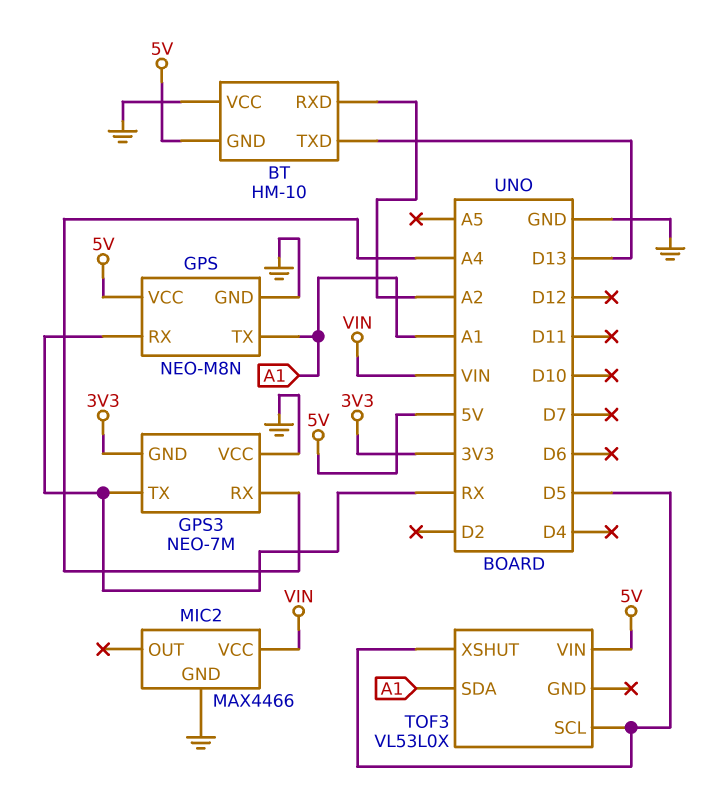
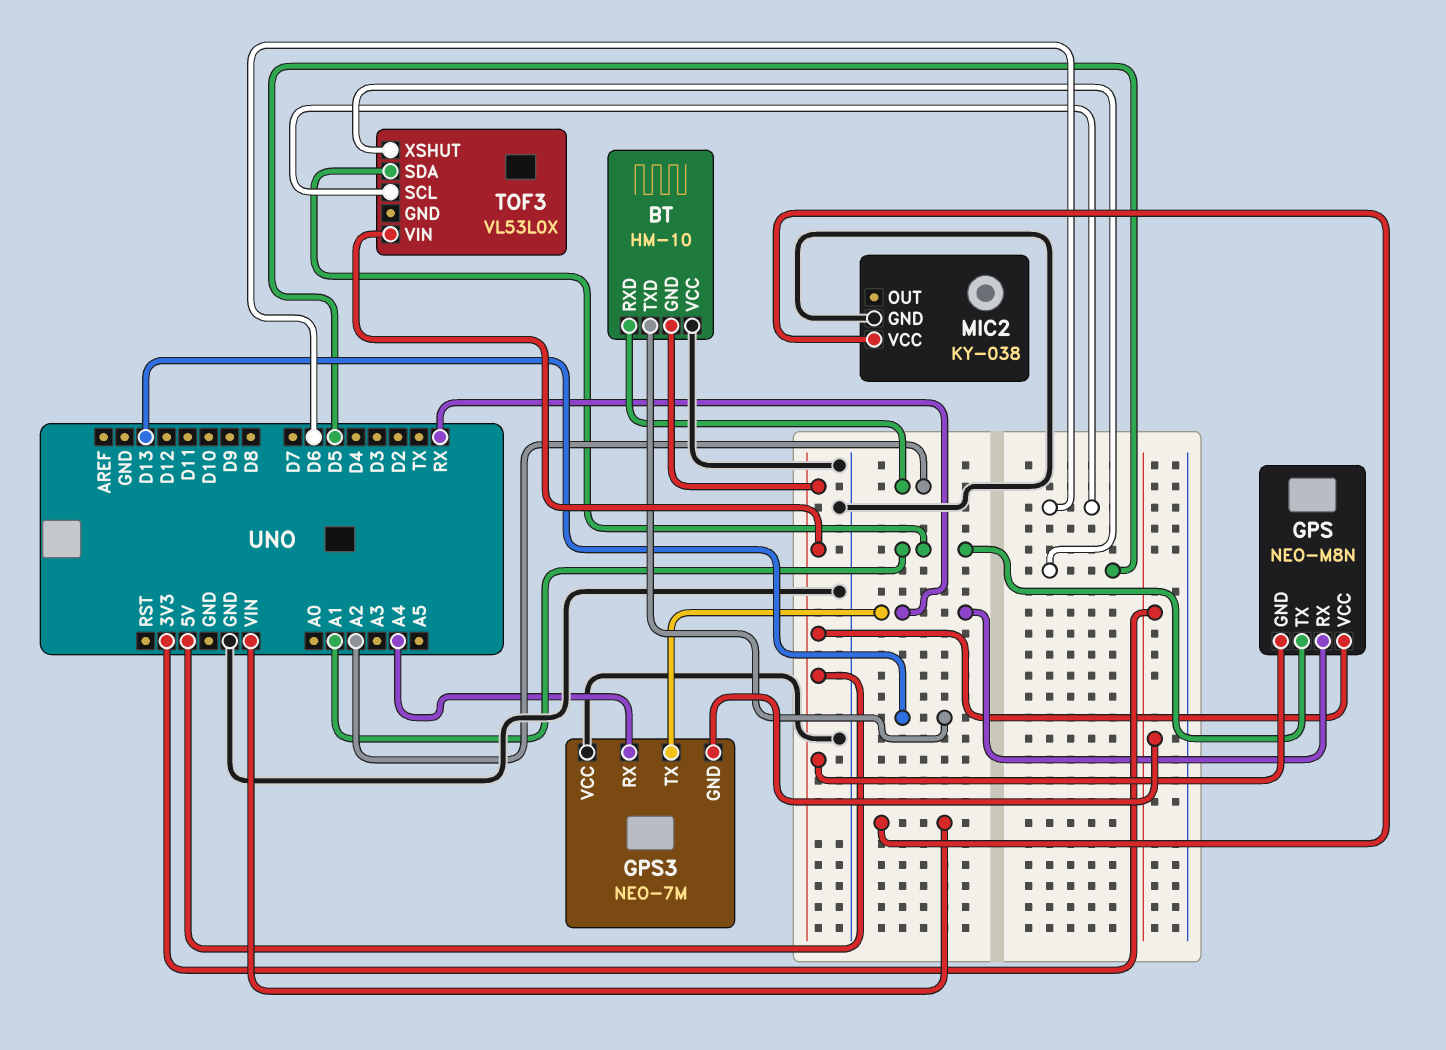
GPS pin GND: GND -> 5V
MIC2: MAX4466 -> KY-038
TOF3 pin SCL: D5 -> D6

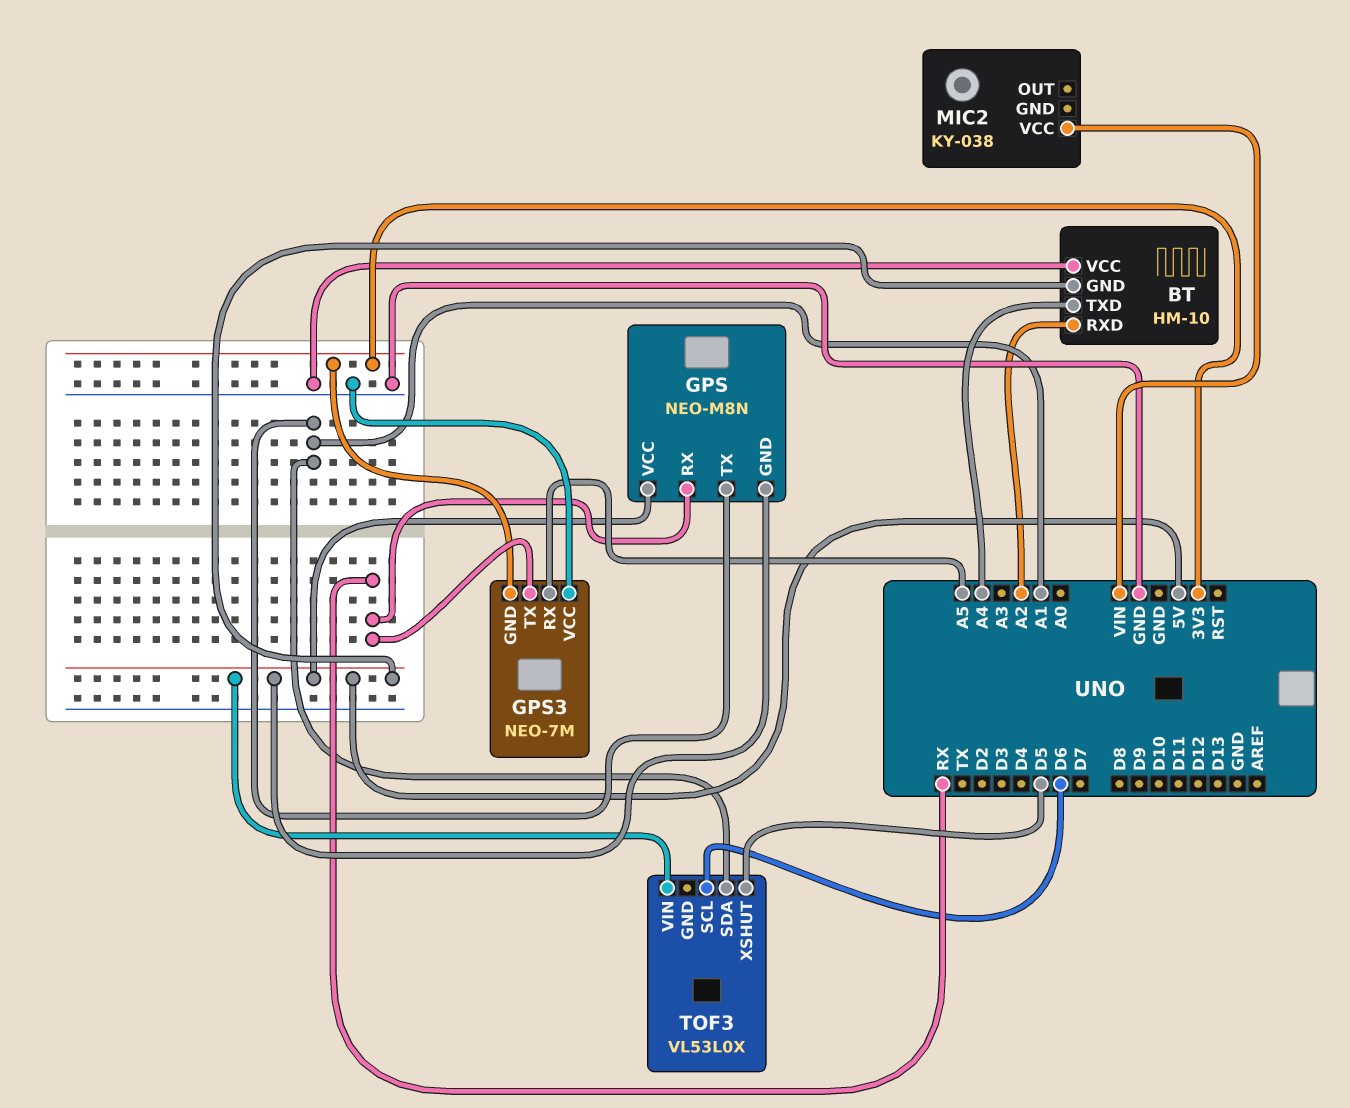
BT pin TXD: D13 -> A4
GPS3 pin RX: A4 -> A5
MIC2 pin GND: GND -> none

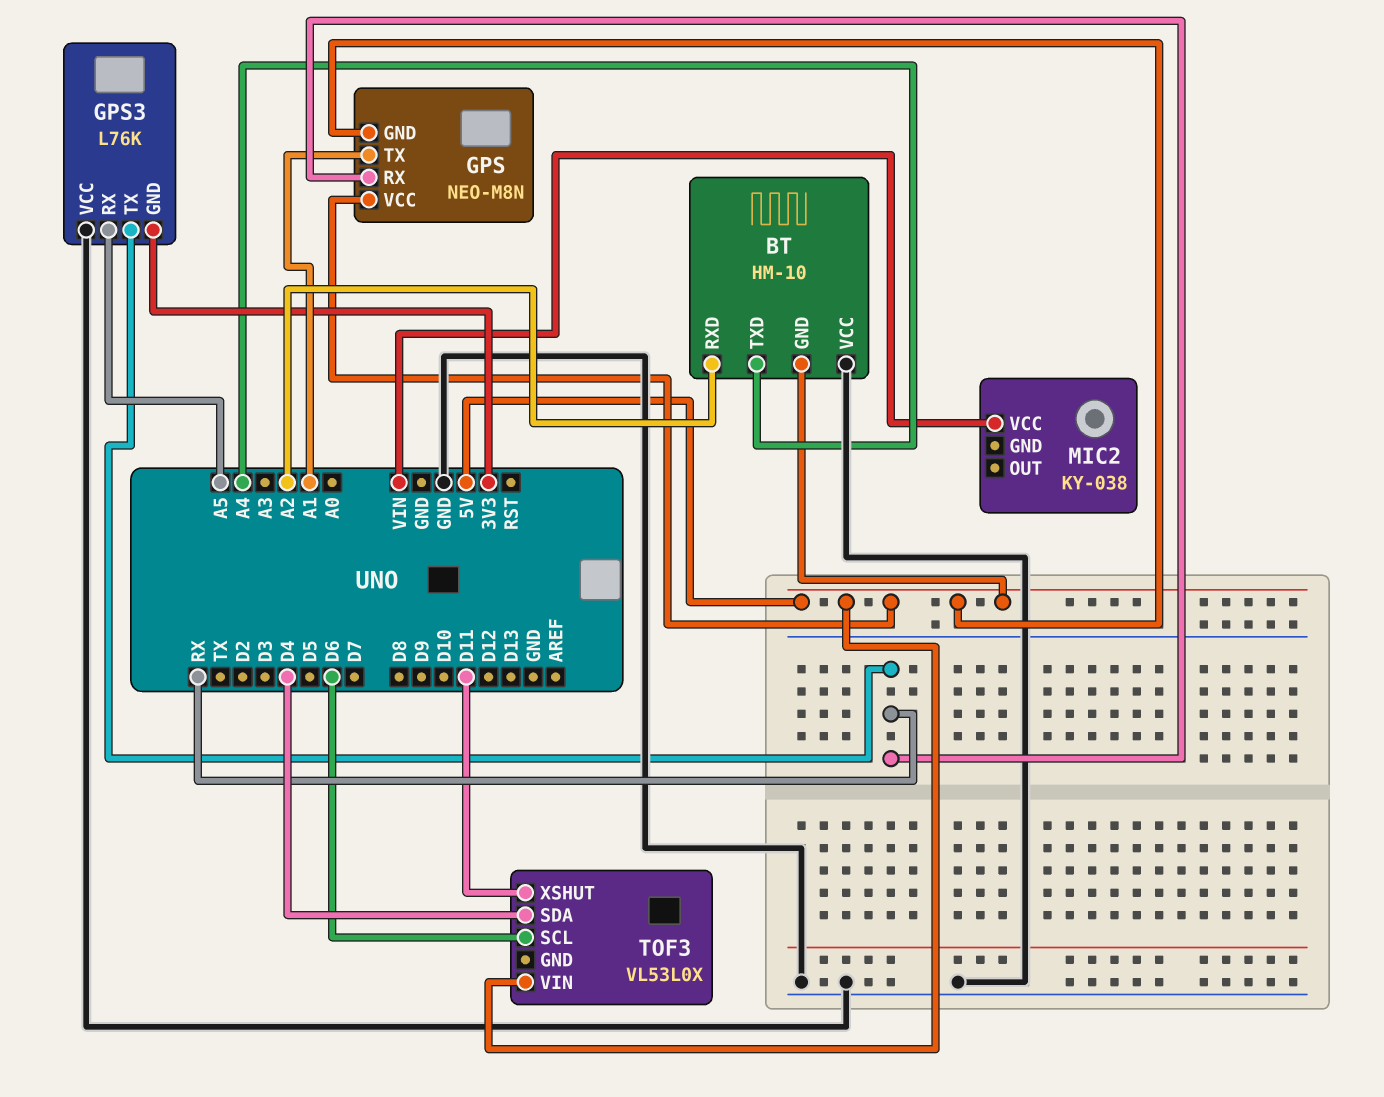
GPS3: NEO-7M -> L76K
TOF3 pin SDA: A1 -> D4
TOF3 pin XSHUT: D5 -> D11

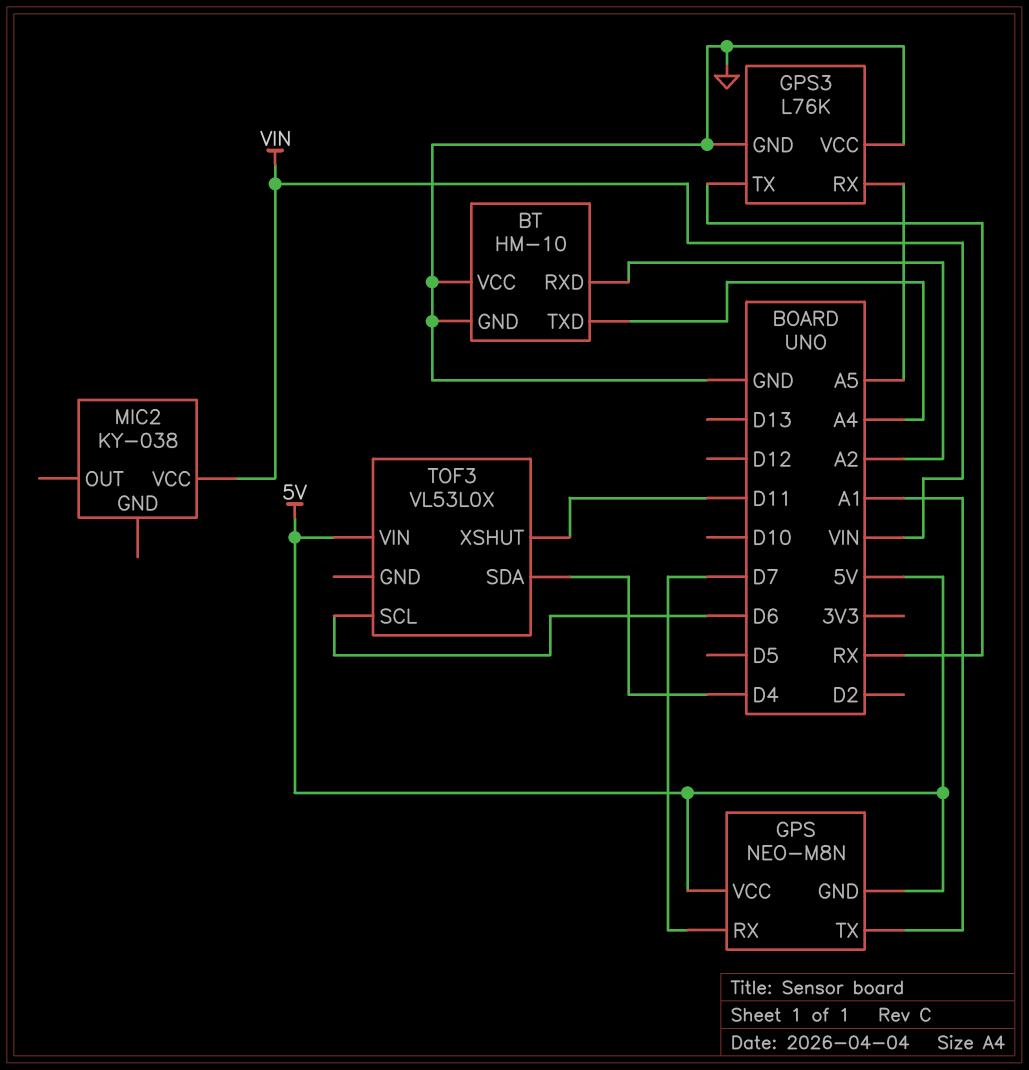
BT pin GND: 5V -> GND
GPS pin RX: RX -> D7
GPS3 pin GND: 3V3 -> GND

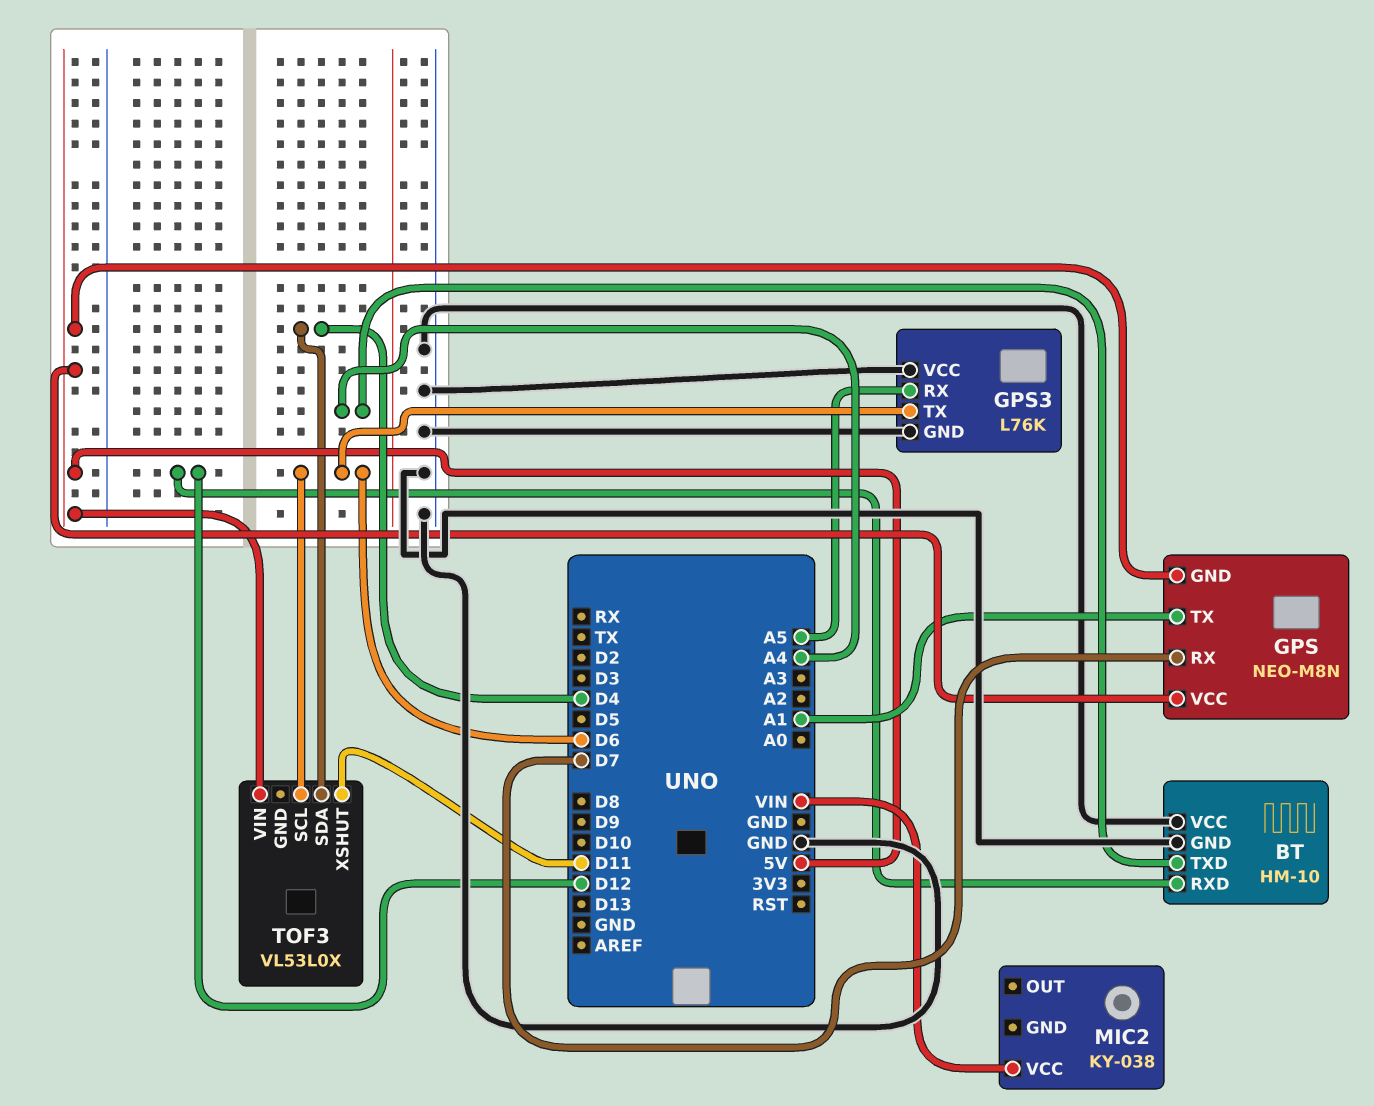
BT pin RXD: A2 -> D12
GPS3 pin TX: RX -> D6

